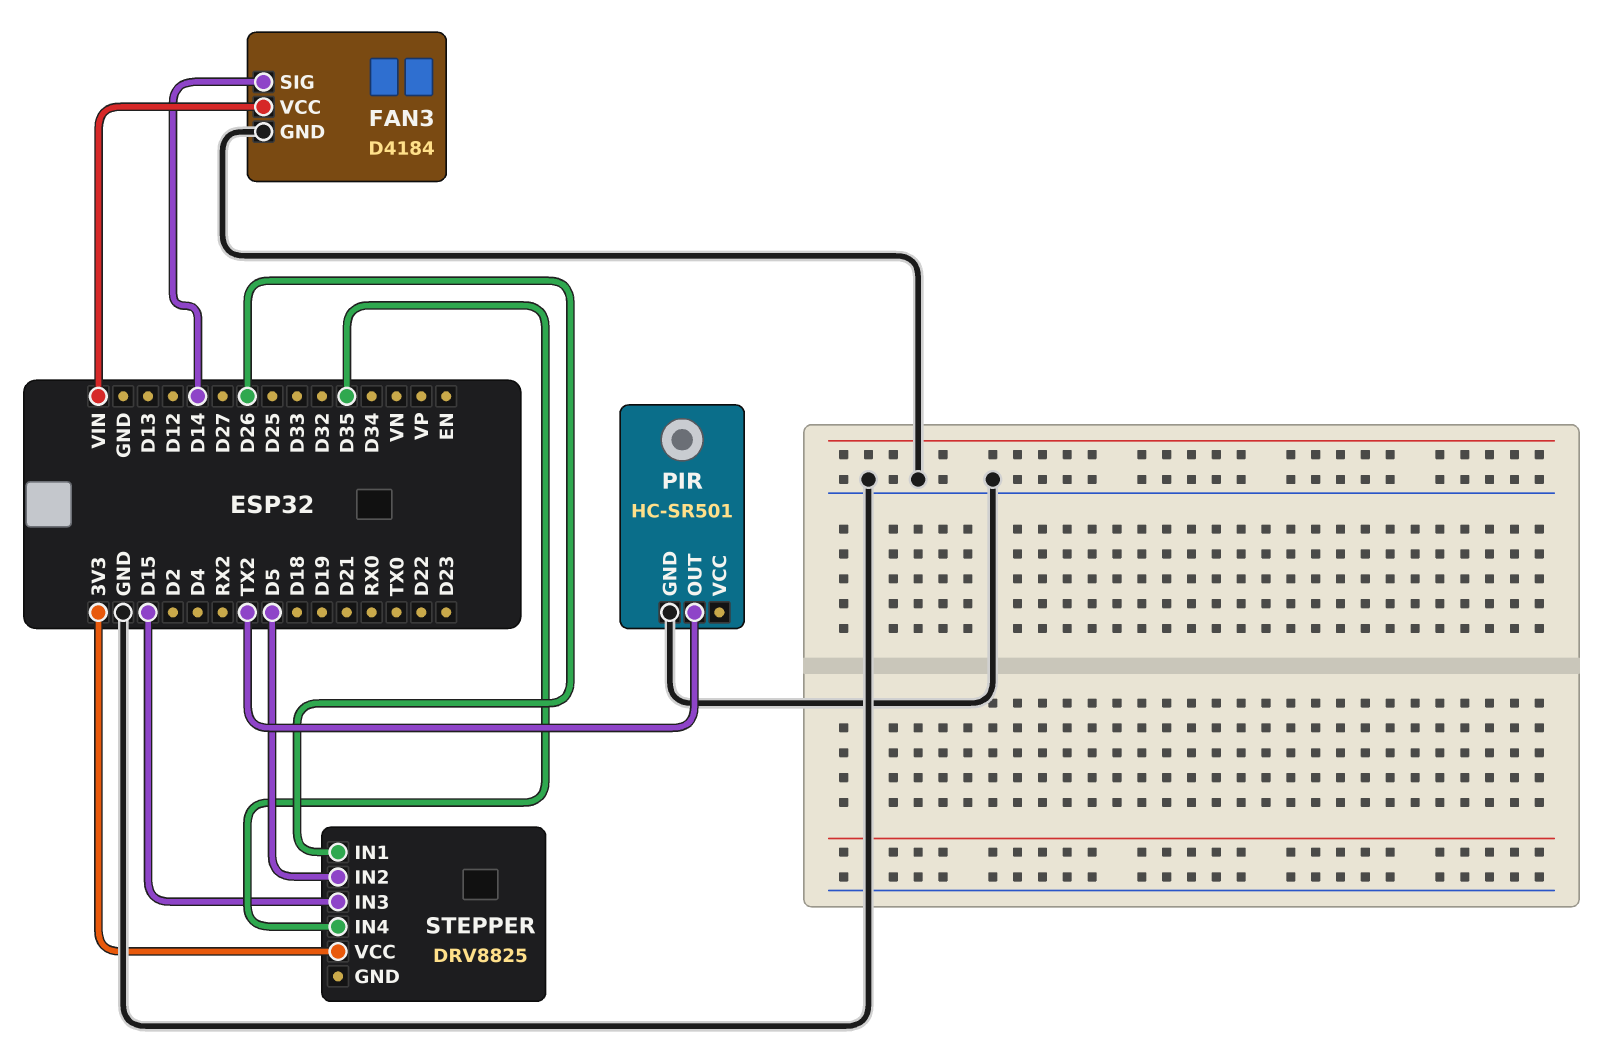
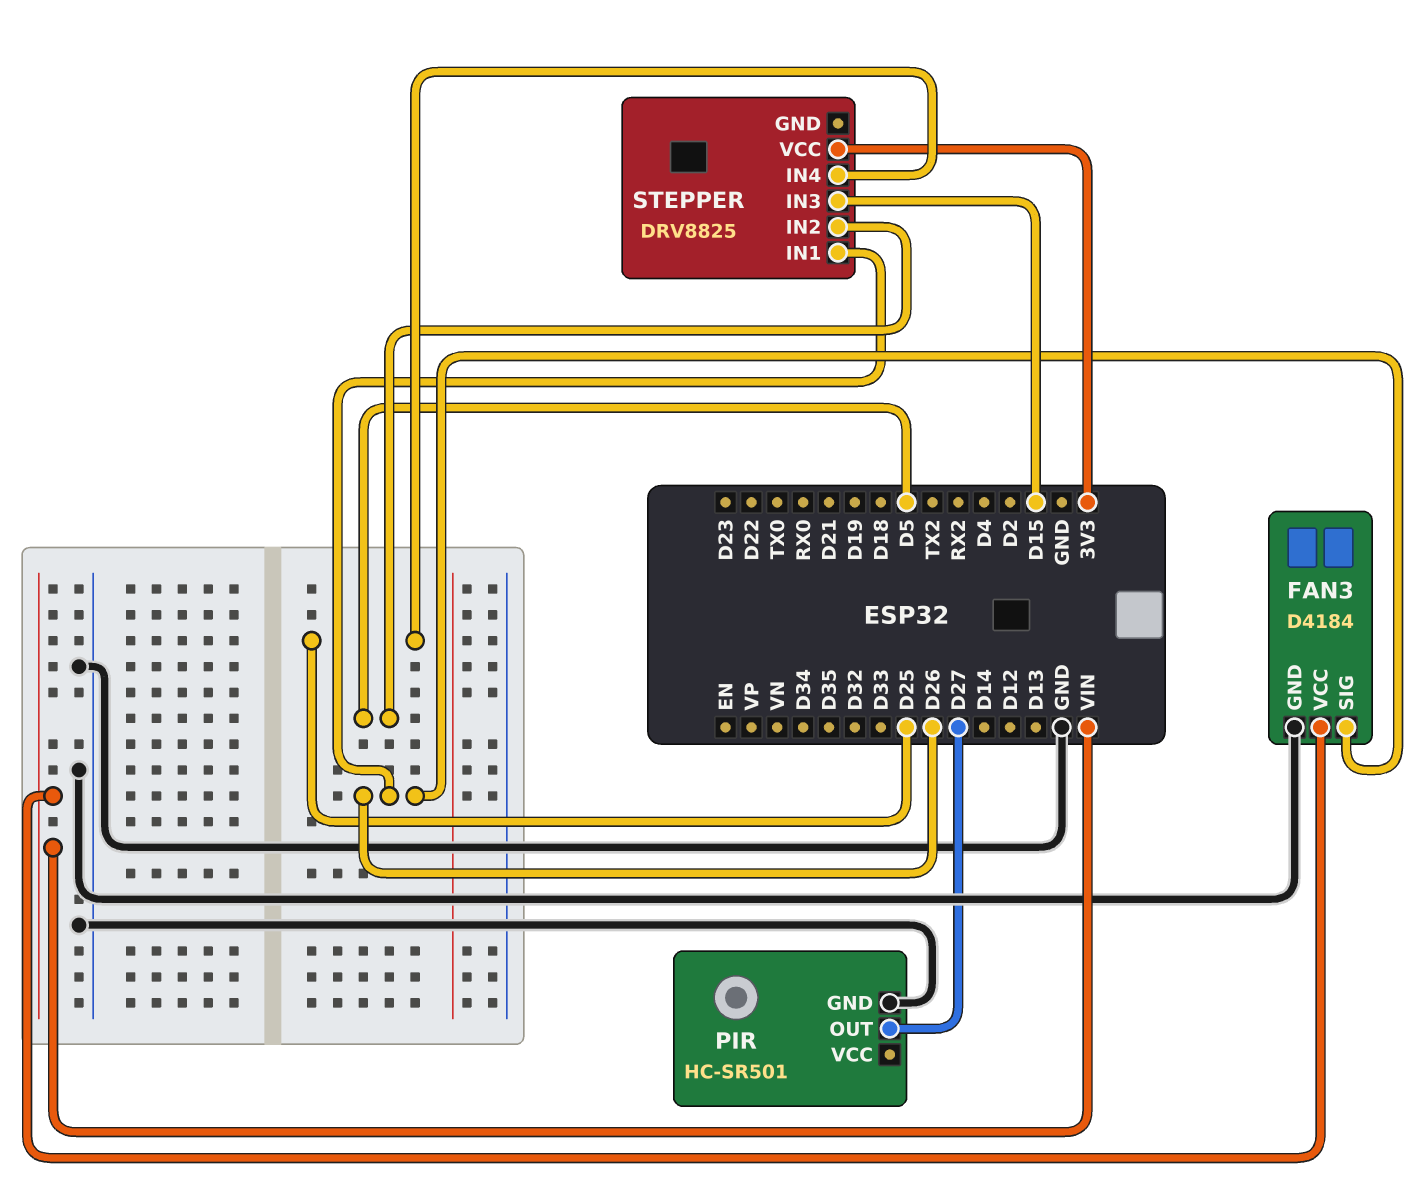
FAN3 pin SIG: D14 -> D26
PIR pin OUT: TX2 -> D27
STEPPER pin IN4: D35 -> D25

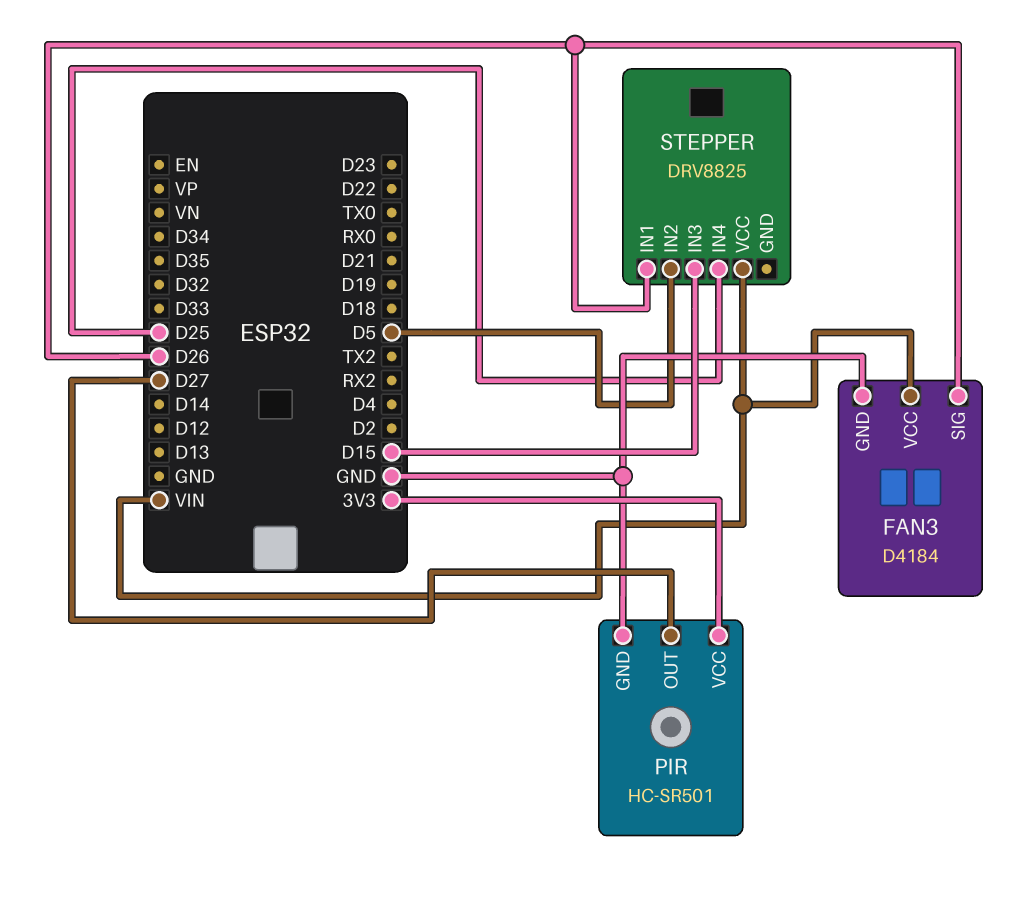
PIR pin VCC: none -> 3V3
STEPPER pin VCC: 3V3 -> VIN

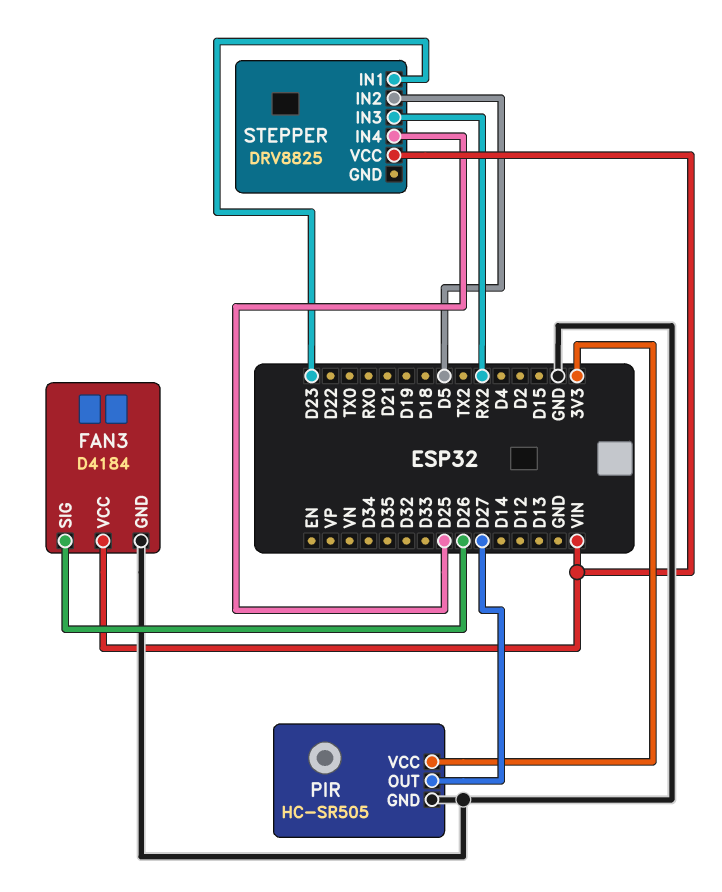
PIR: HC-SR501 -> HC-SR505
STEPPER pin IN1: D26 -> D23
STEPPER pin IN3: D15 -> RX2

